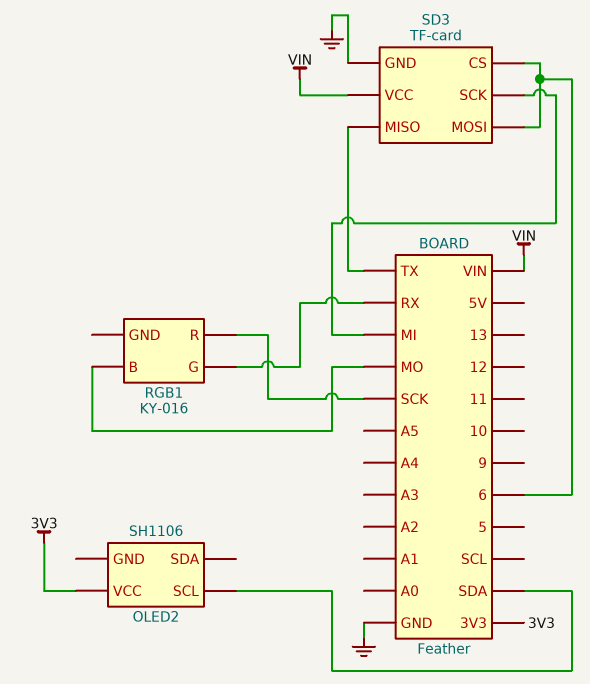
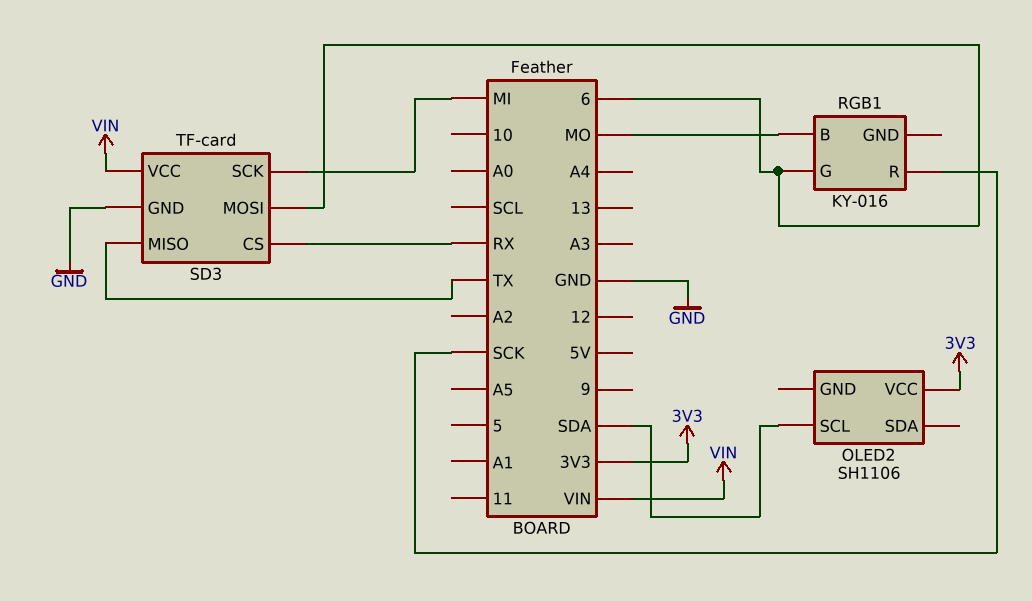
RGB1 pin G: RX -> 6
SD3 pin CS: 6 -> RX

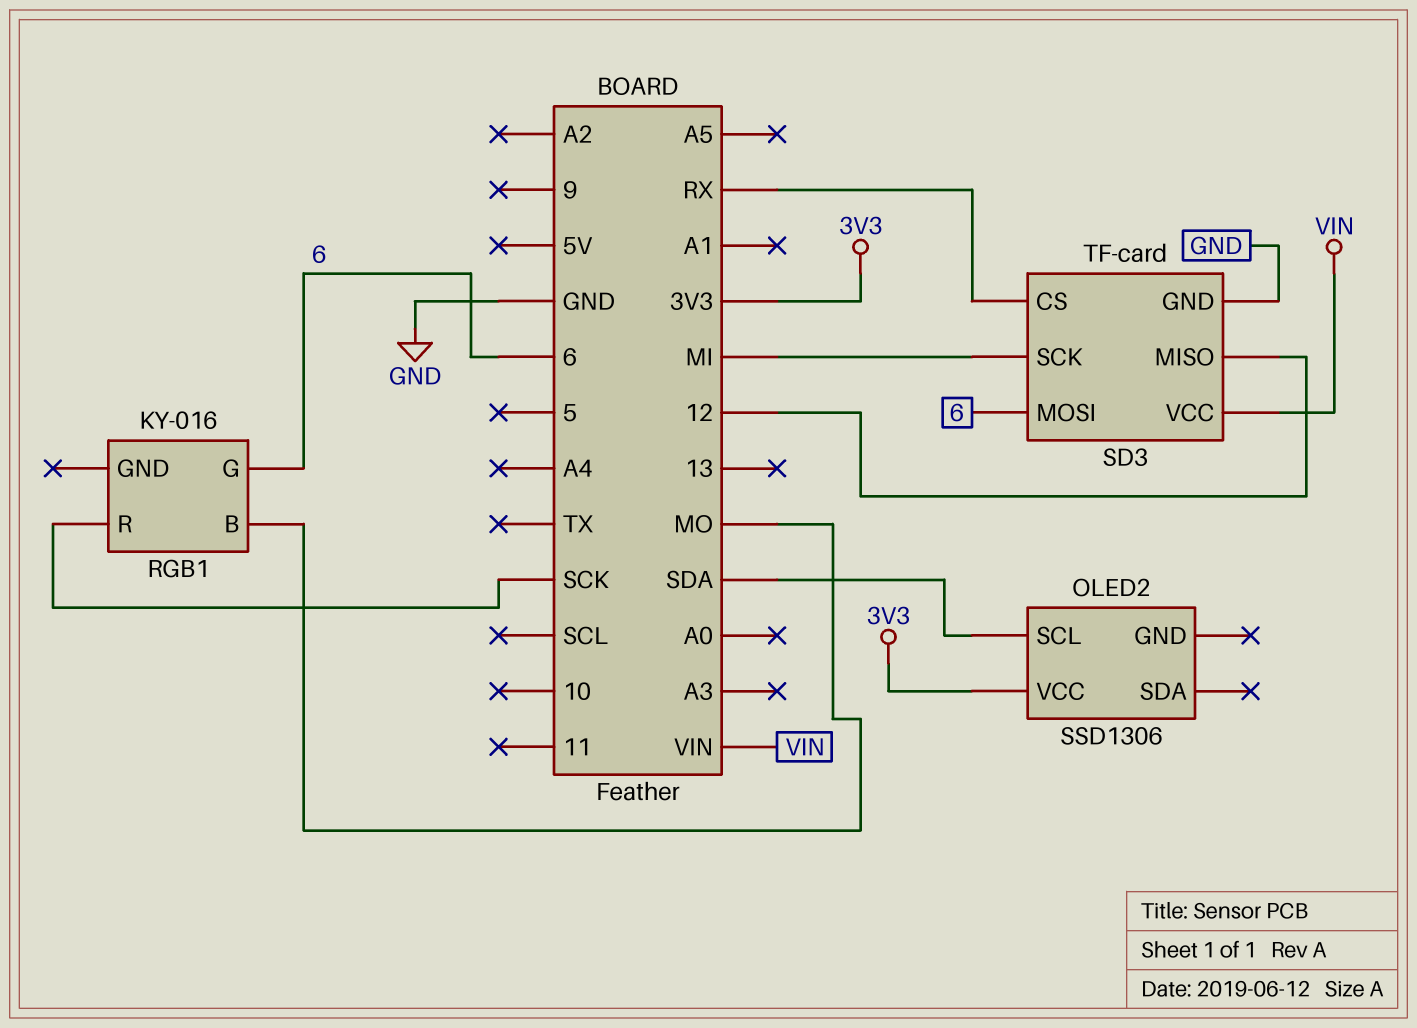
OLED2: SH1106 -> SSD1306
SD3 pin MISO: TX -> 12

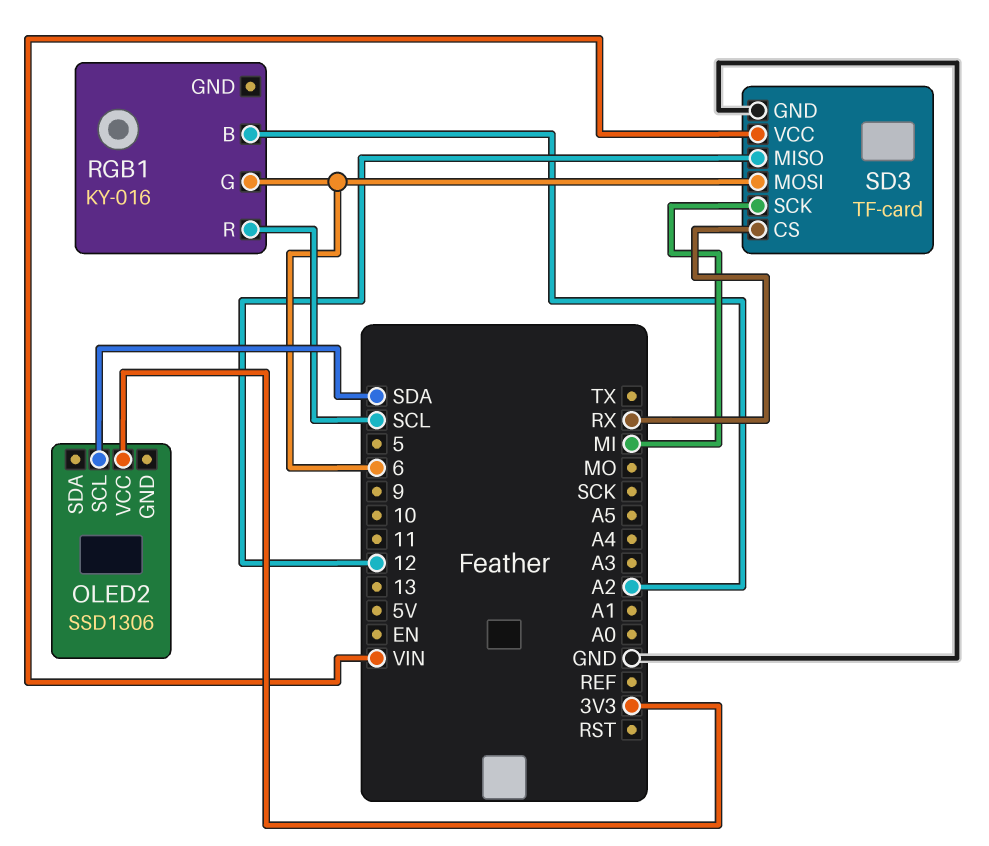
RGB1 pin B: MO -> A2
RGB1 pin R: SCK -> SCL

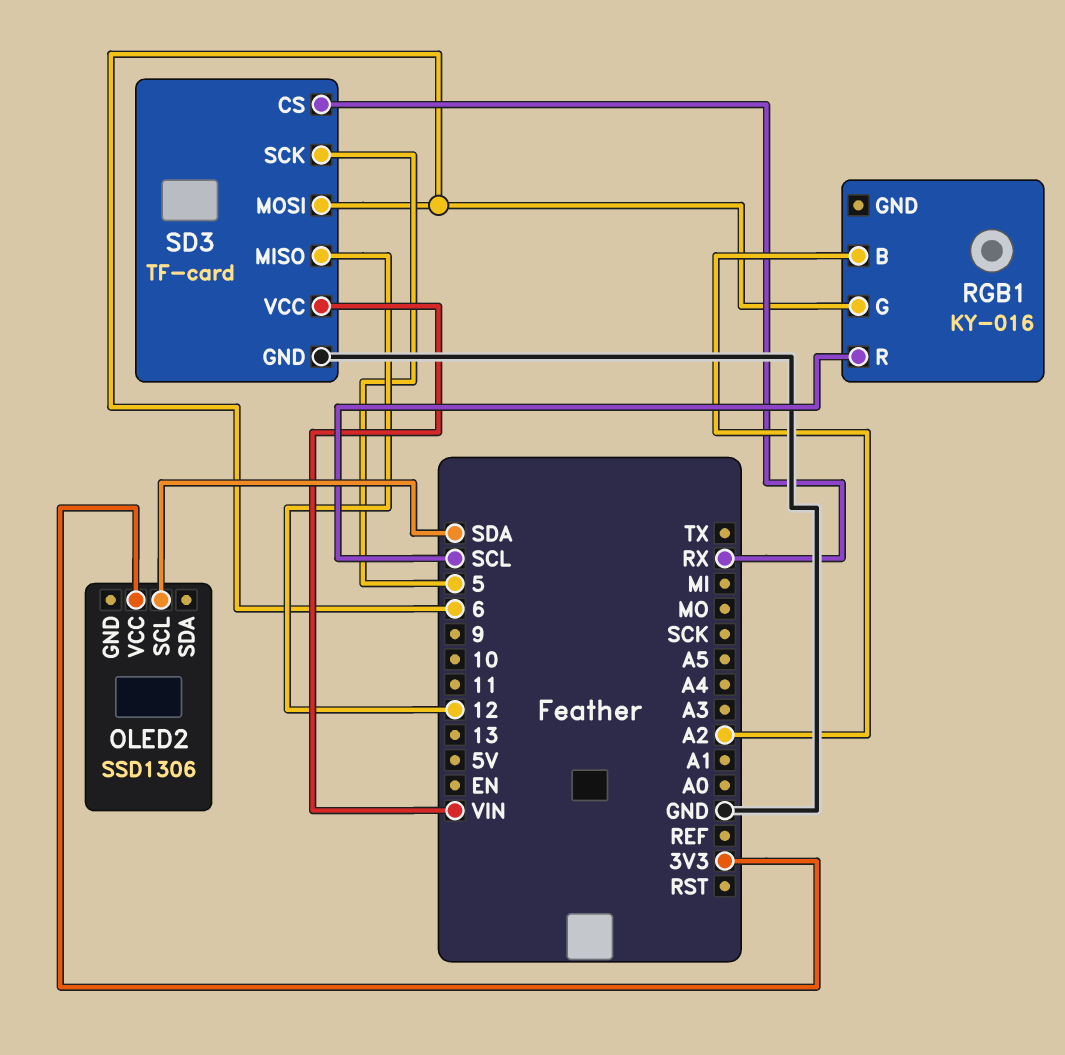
SD3 pin SCK: MI -> 5

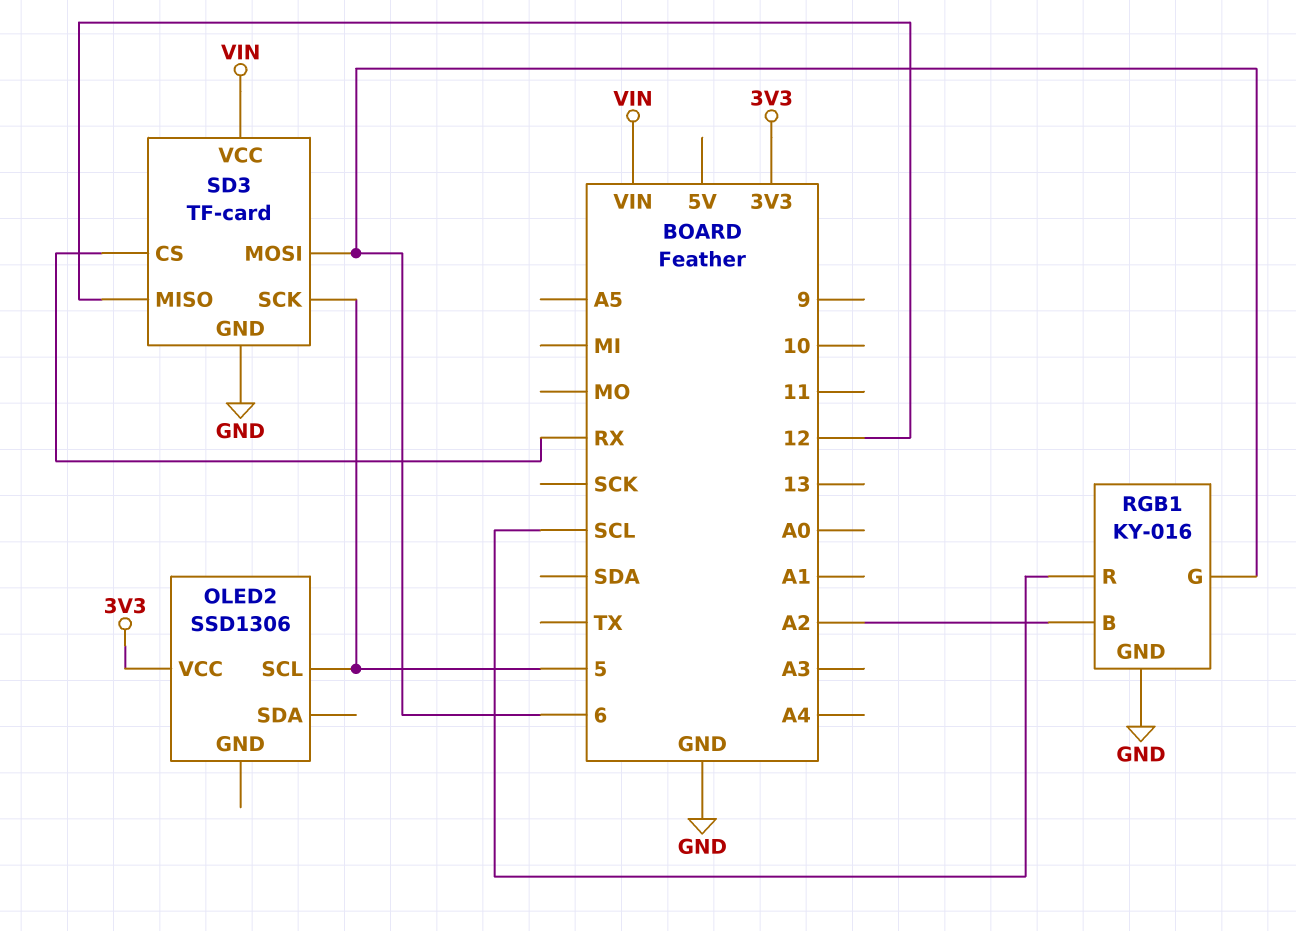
OLED2 pin SCL: SDA -> 5
RGB1 pin GND: none -> GND

